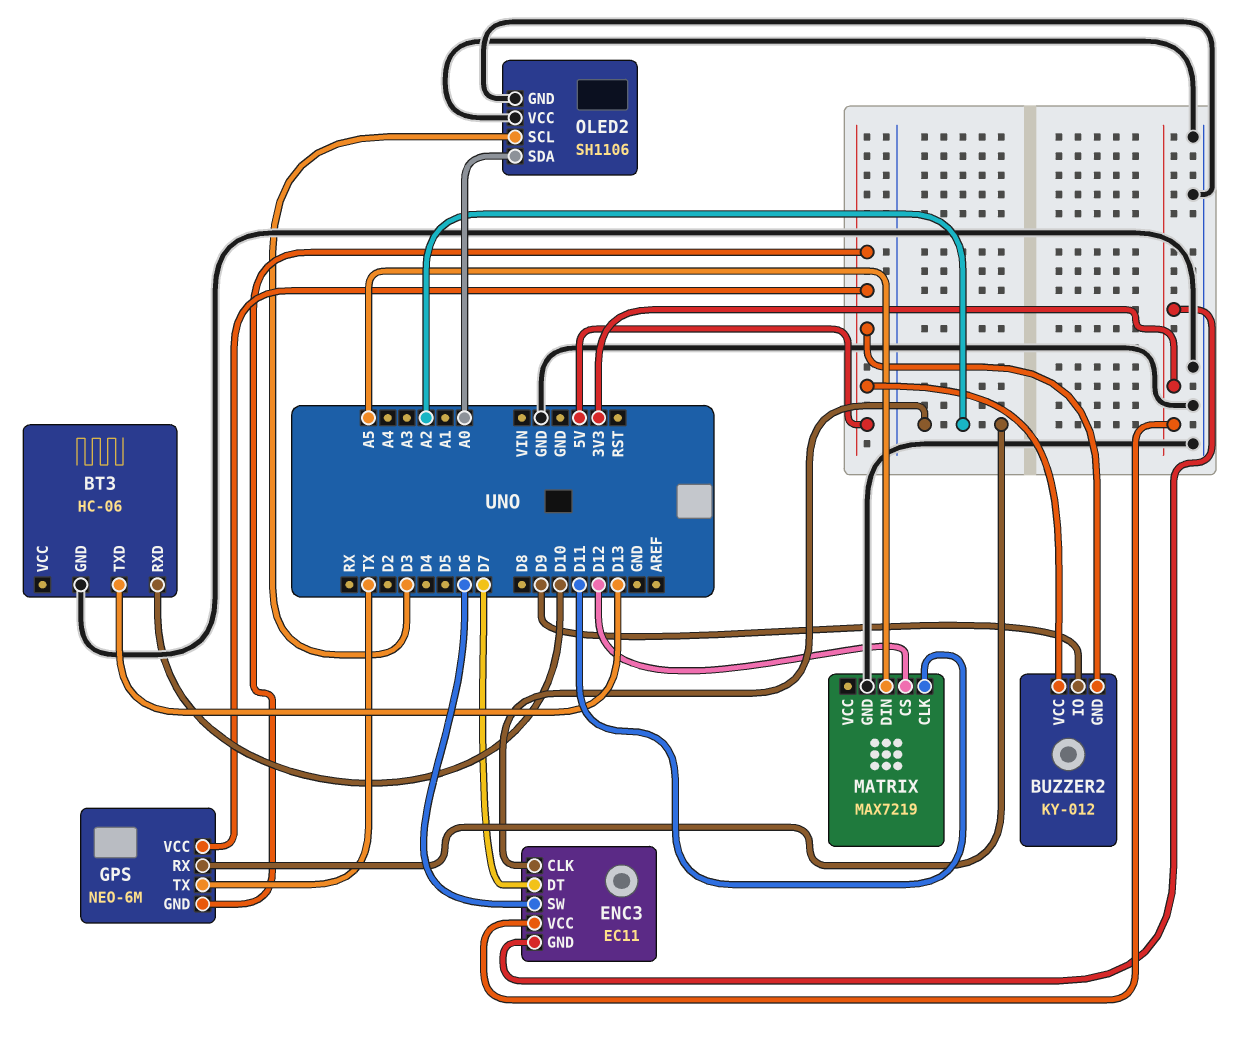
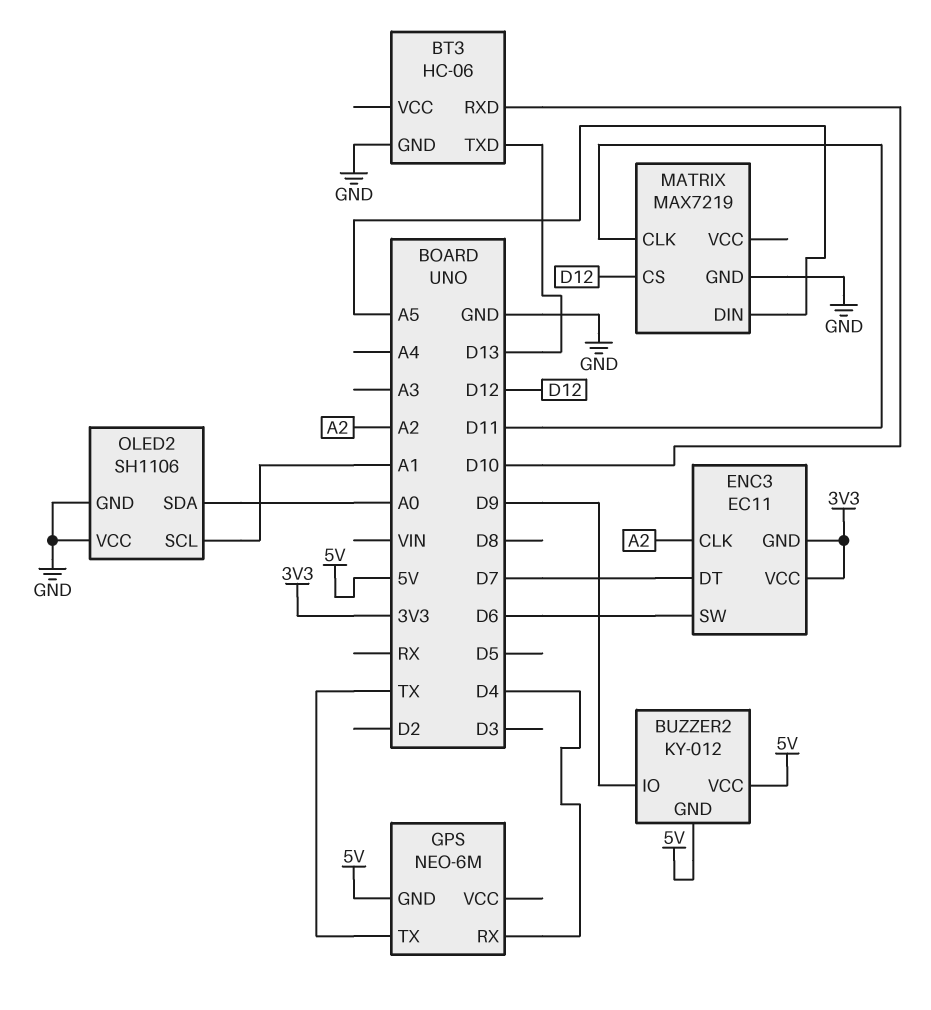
GPS pin RX: A2 -> D4
GPS pin VCC: 5V -> none
OLED2 pin SCL: D3 -> A1

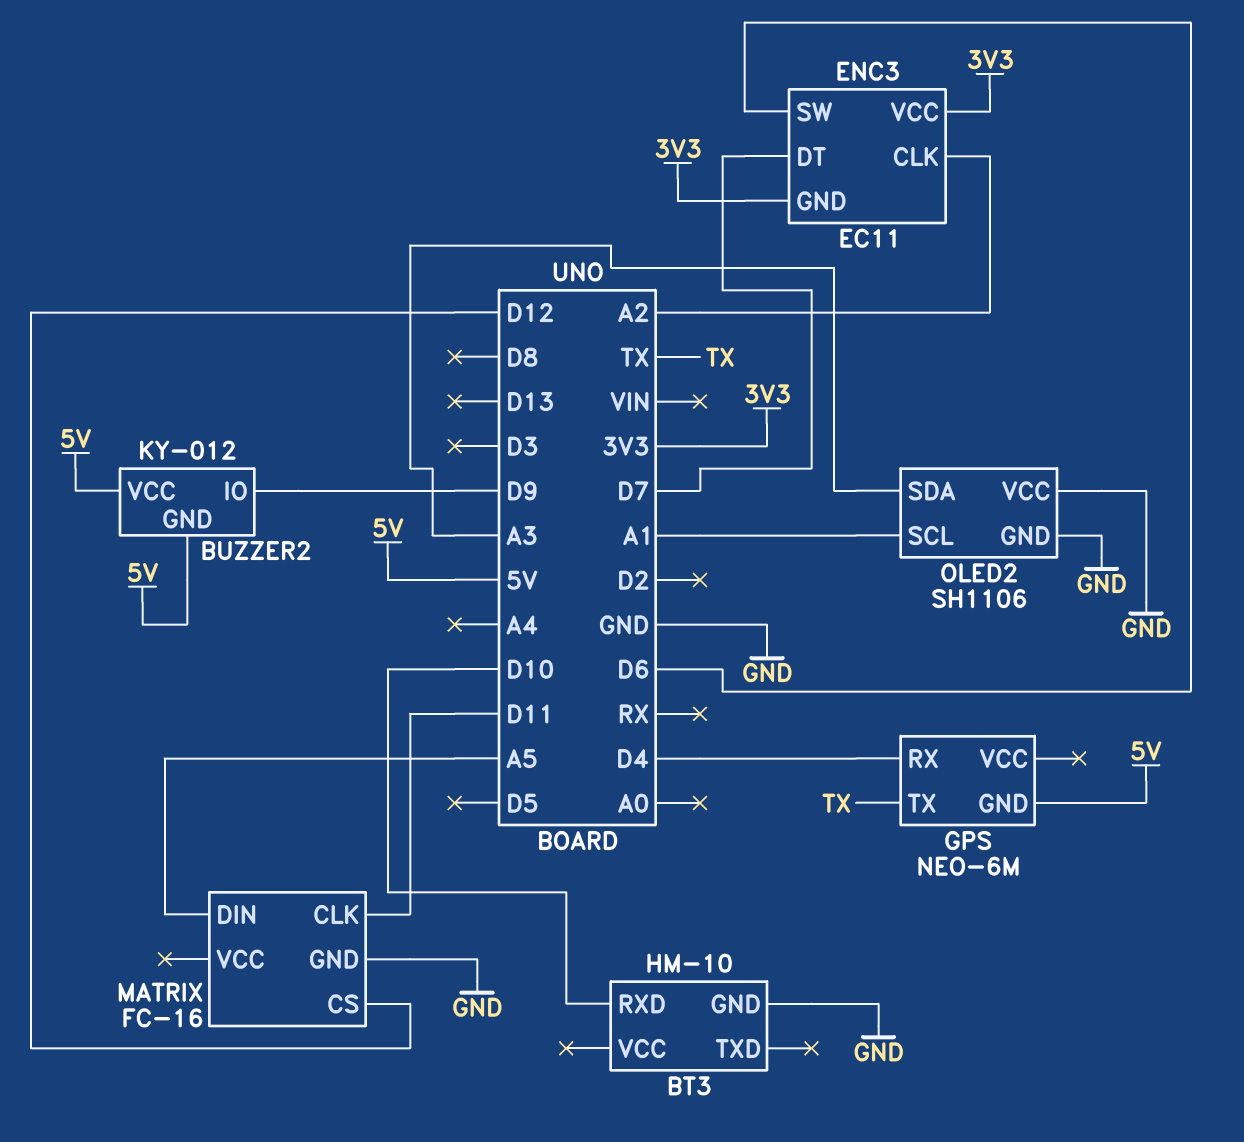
BT3: HC-06 -> HM-10
BT3 pin TXD: D13 -> none
MATRIX: MAX7219 -> FC-16
OLED2 pin SDA: A0 -> A3

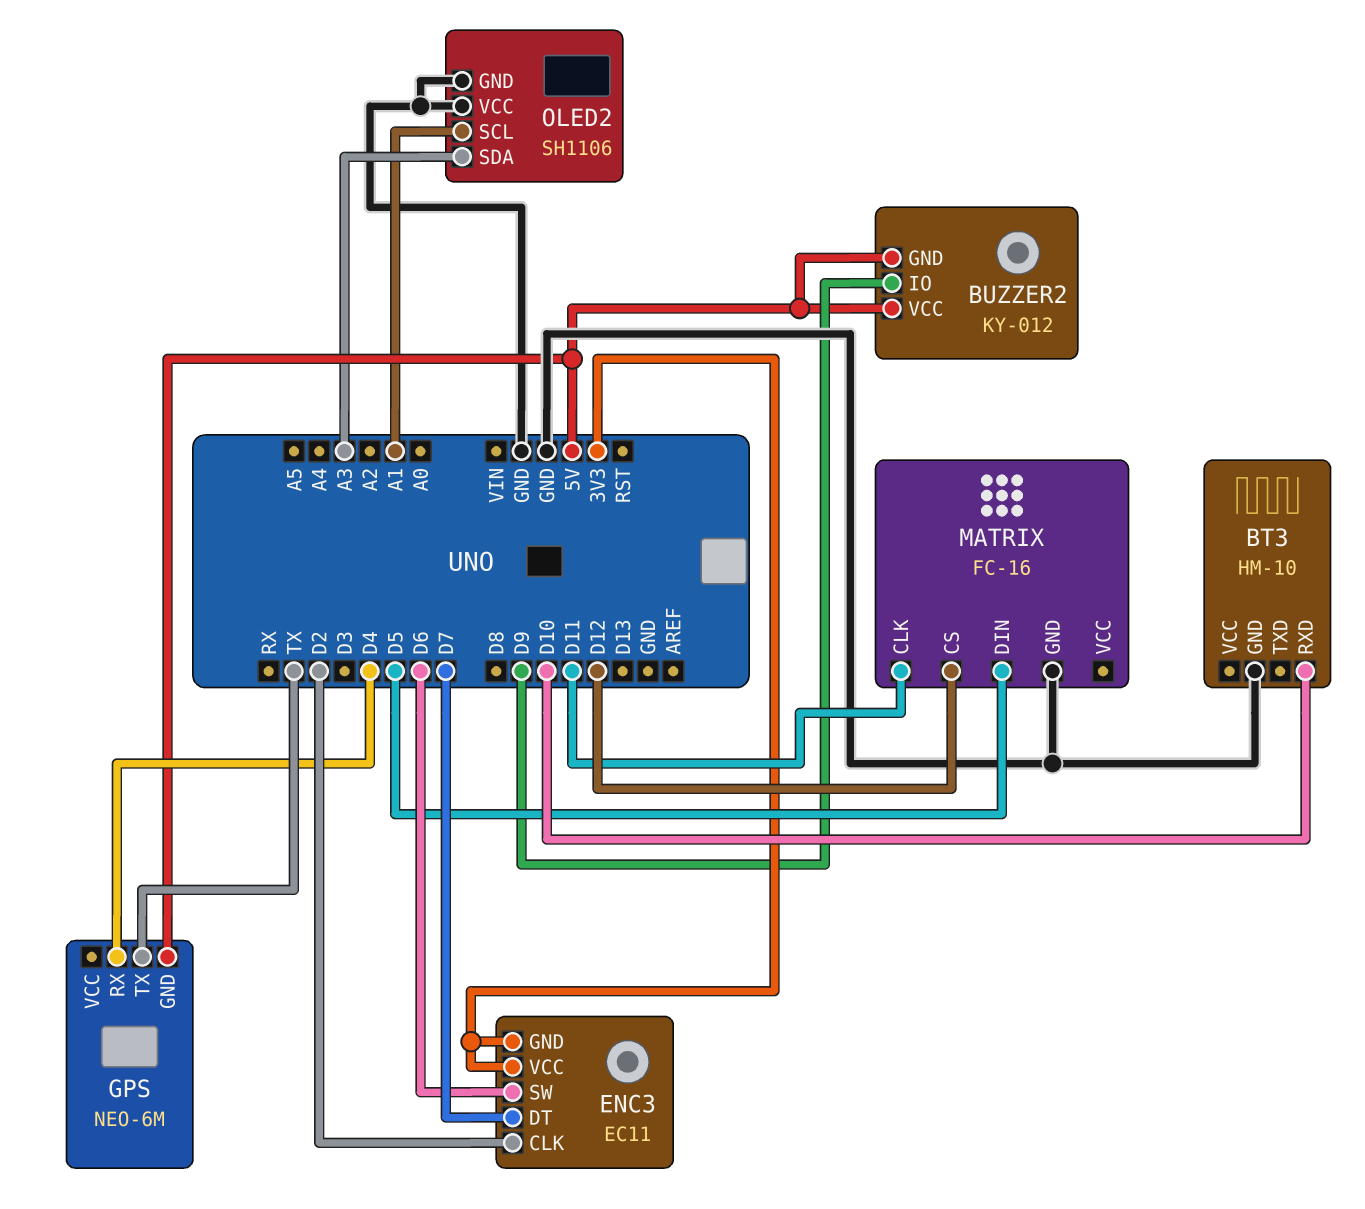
ENC3 pin CLK: A2 -> D2
MATRIX pin DIN: A5 -> D5

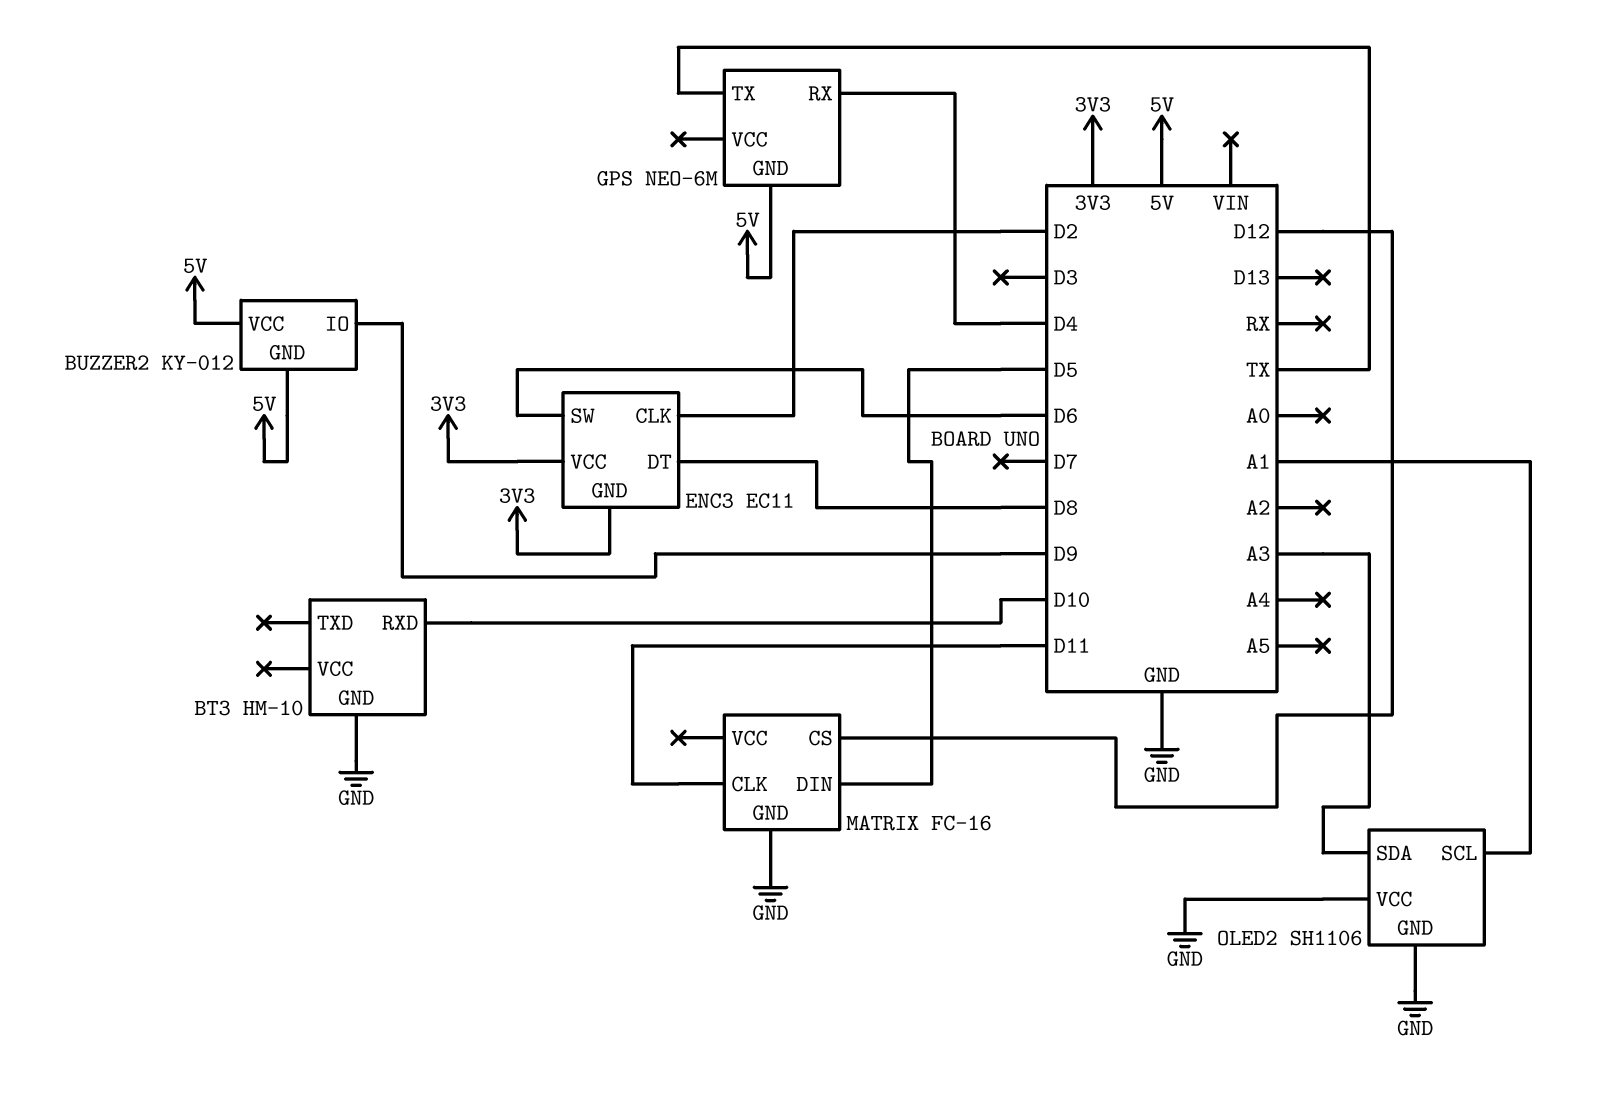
ENC3 pin DT: D7 -> D8

